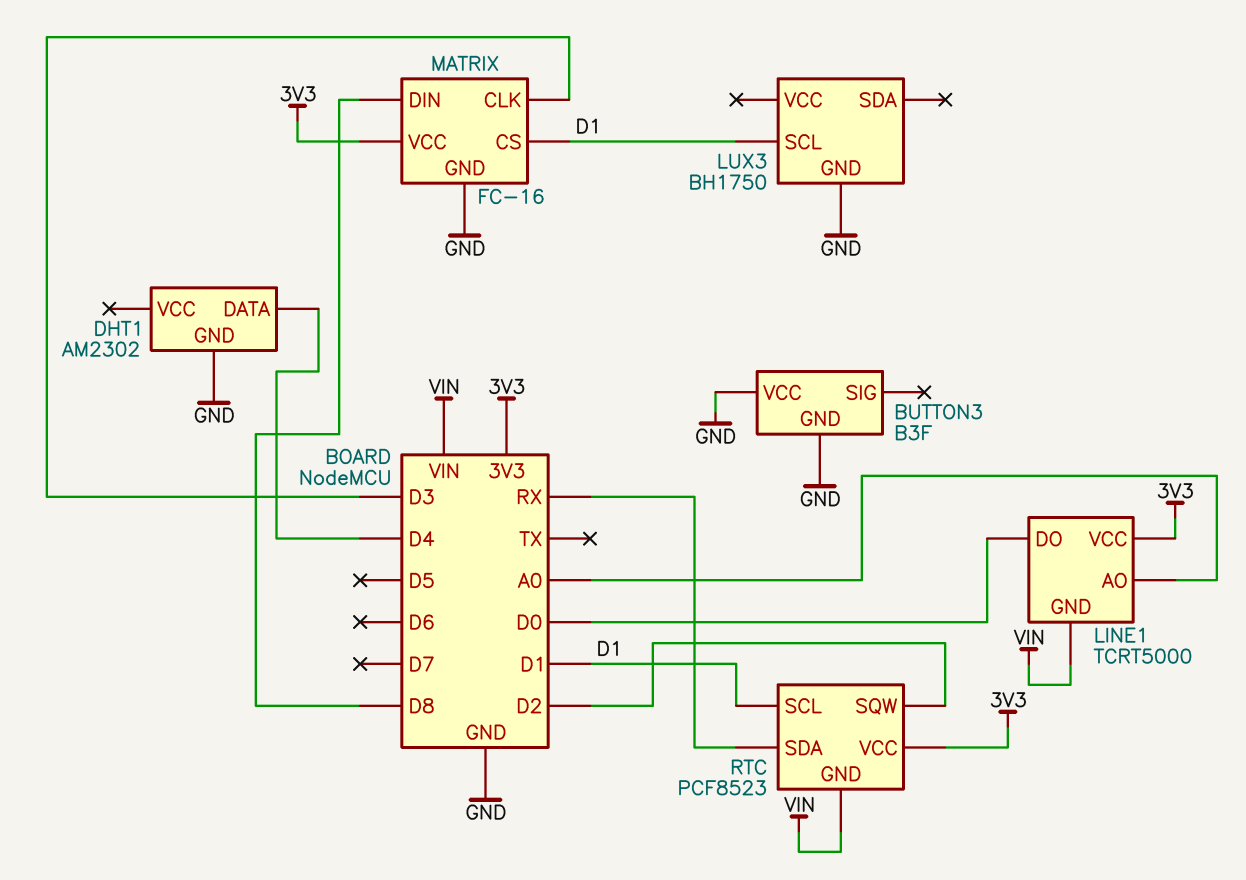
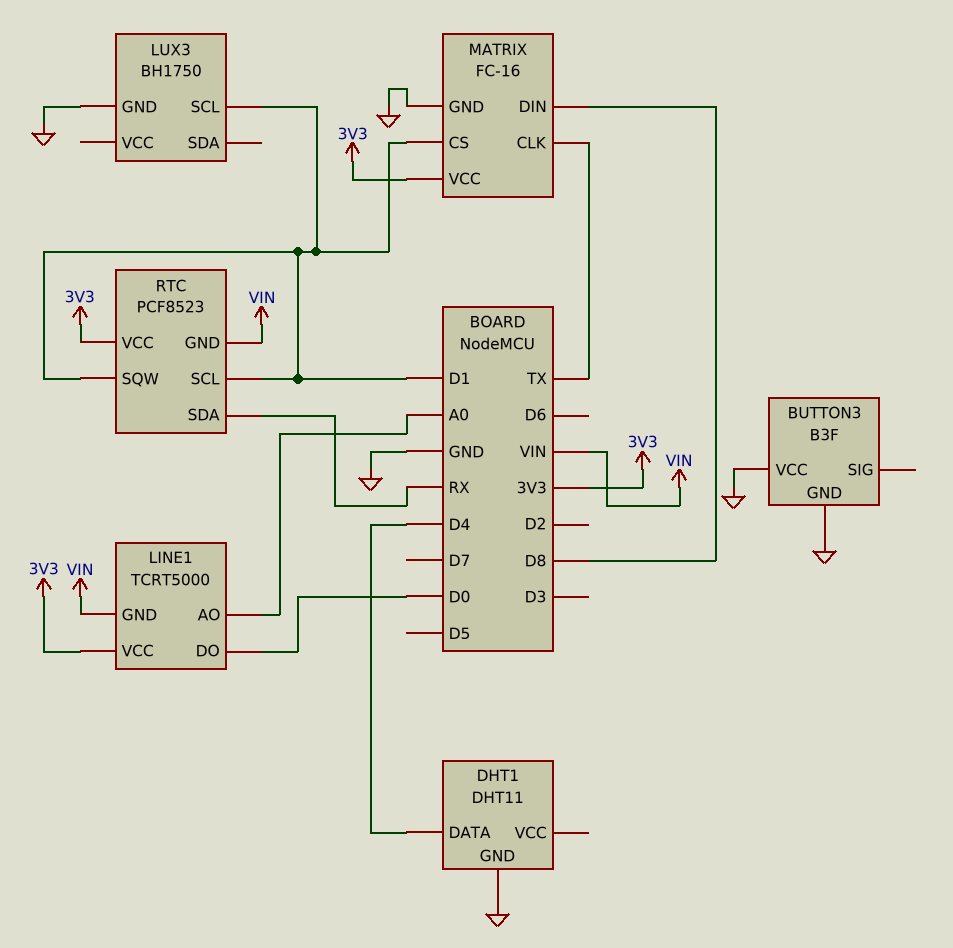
DHT1: AM2302 -> DHT11
MATRIX pin CLK: D3 -> TX
RTC pin SQW: D2 -> D1

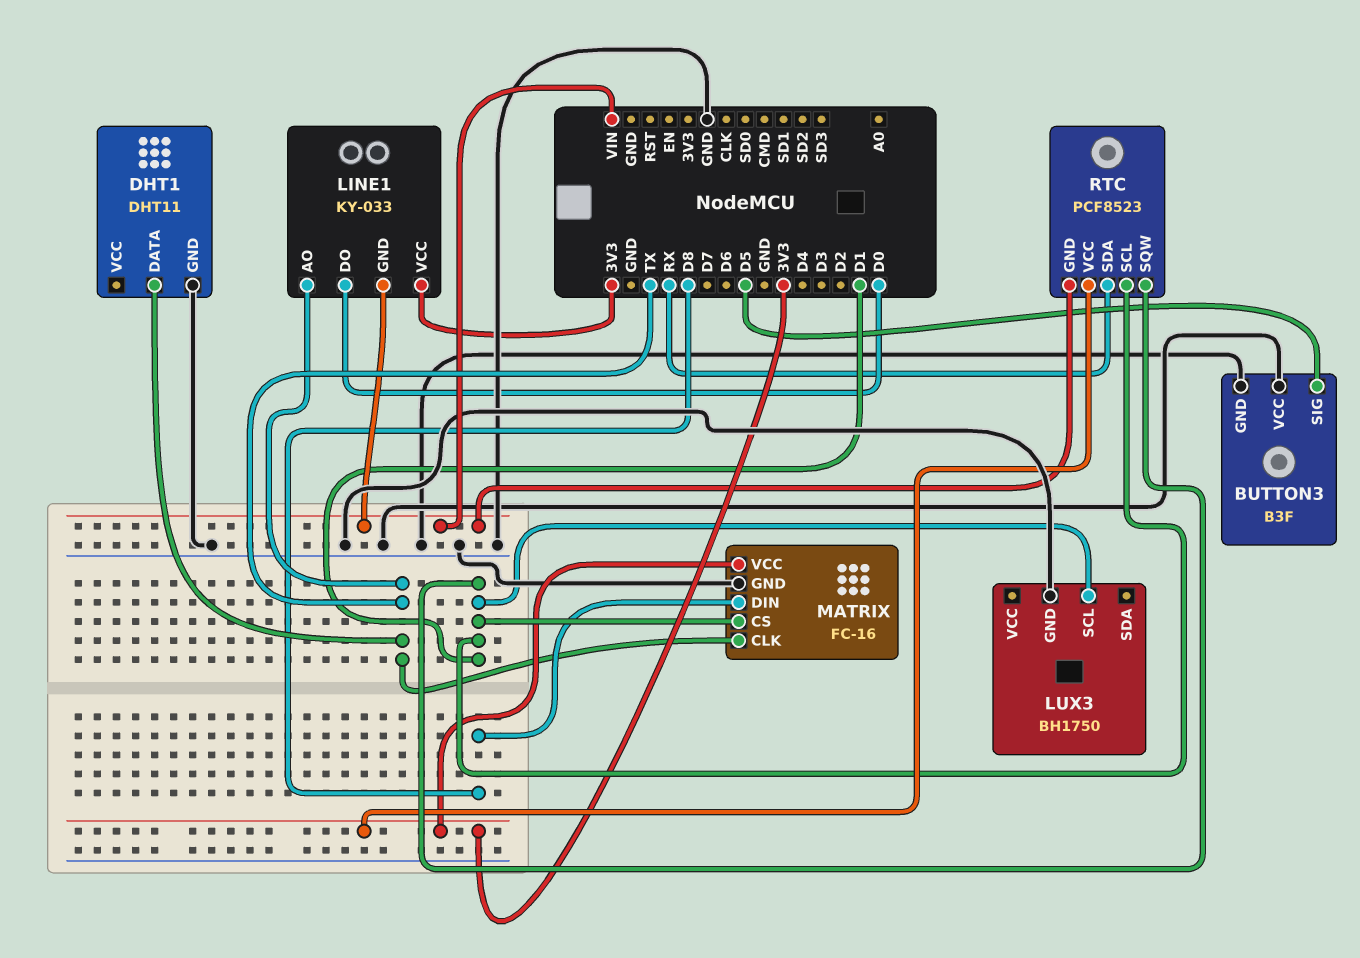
BUTTON3 pin SIG: none -> D5
DHT1 pin DATA: D4 -> TX
LINE1: TCRT5000 -> KY-033
LINE1 pin AO: A0 -> TX

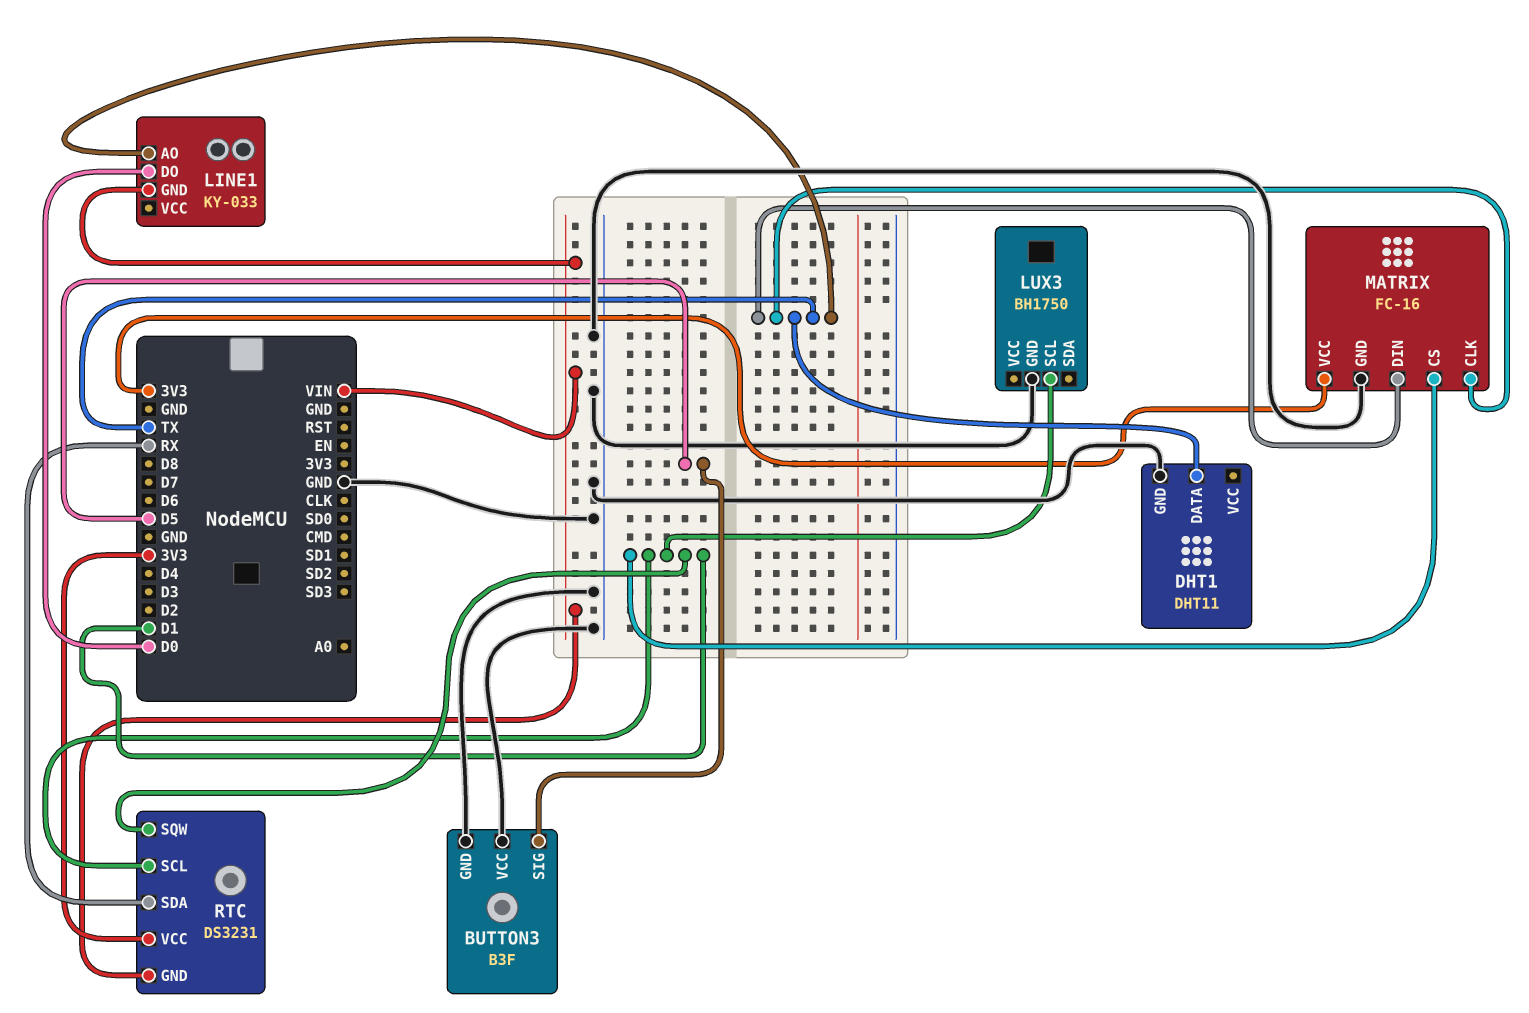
LINE1 pin VCC: 3V3 -> none
MATRIX pin DIN: D8 -> TX
RTC: PCF8523 -> DS3231

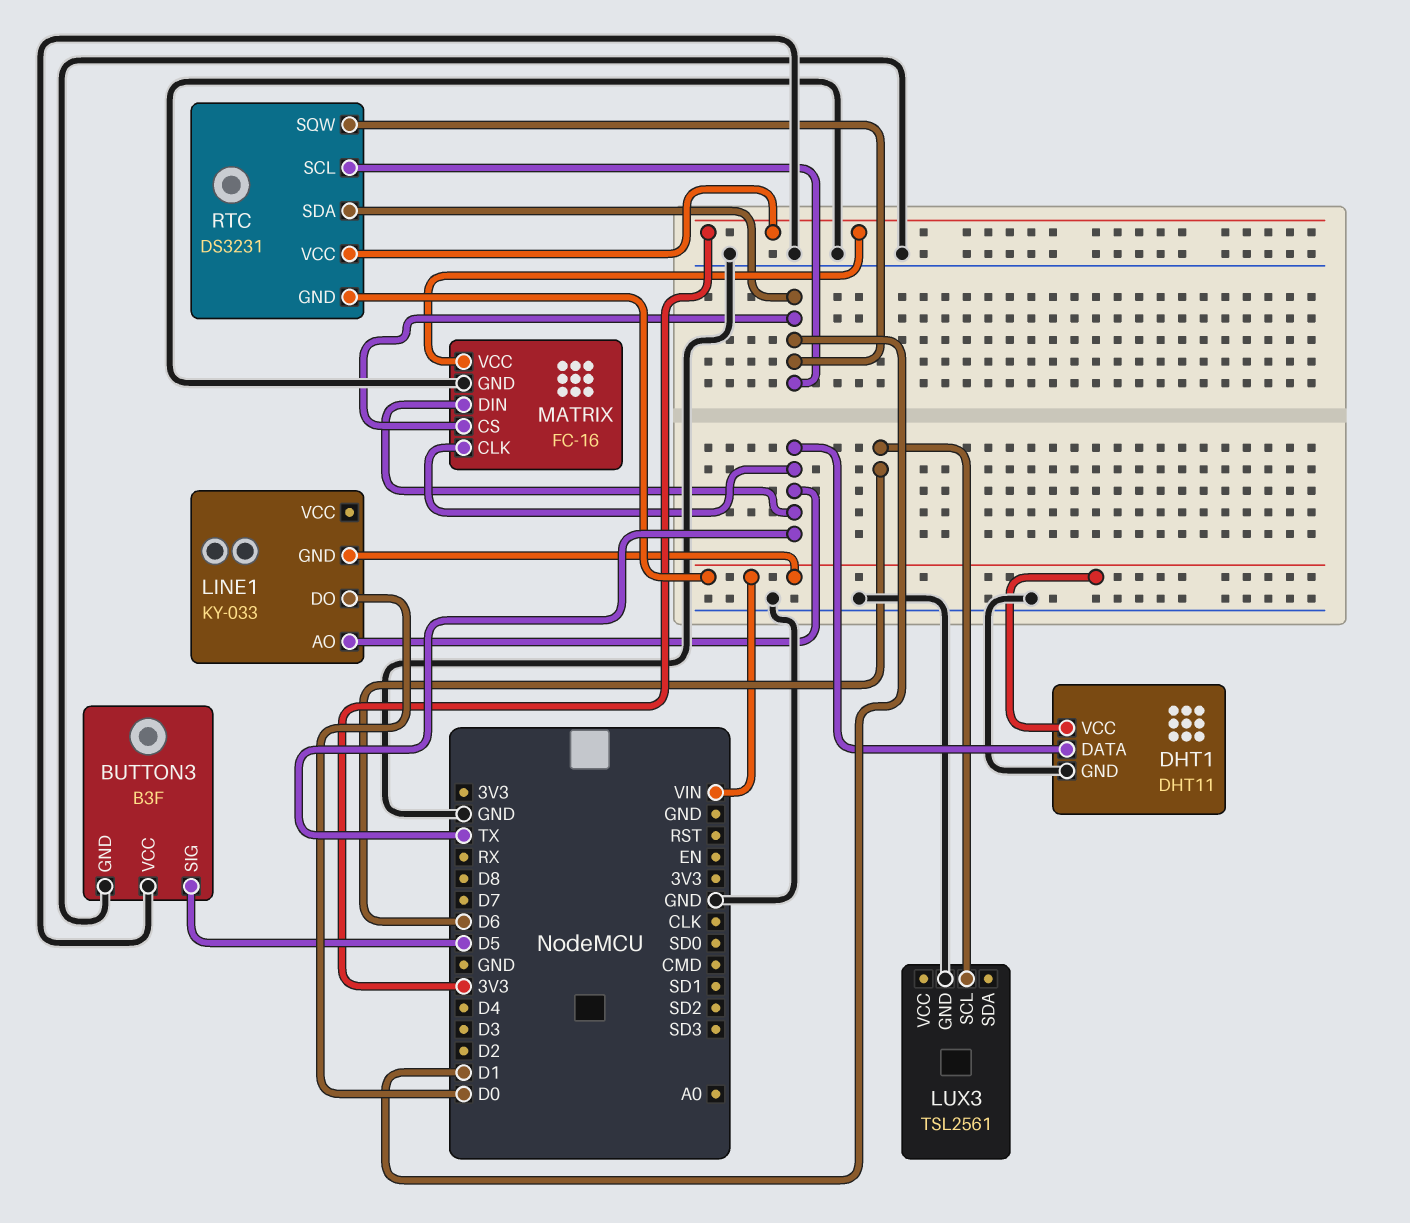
DHT1 pin VCC: none -> VIN
LUX3: BH1750 -> TSL2561
LUX3 pin SCL: D1 -> D6
RTC pin SDA: RX -> D1

